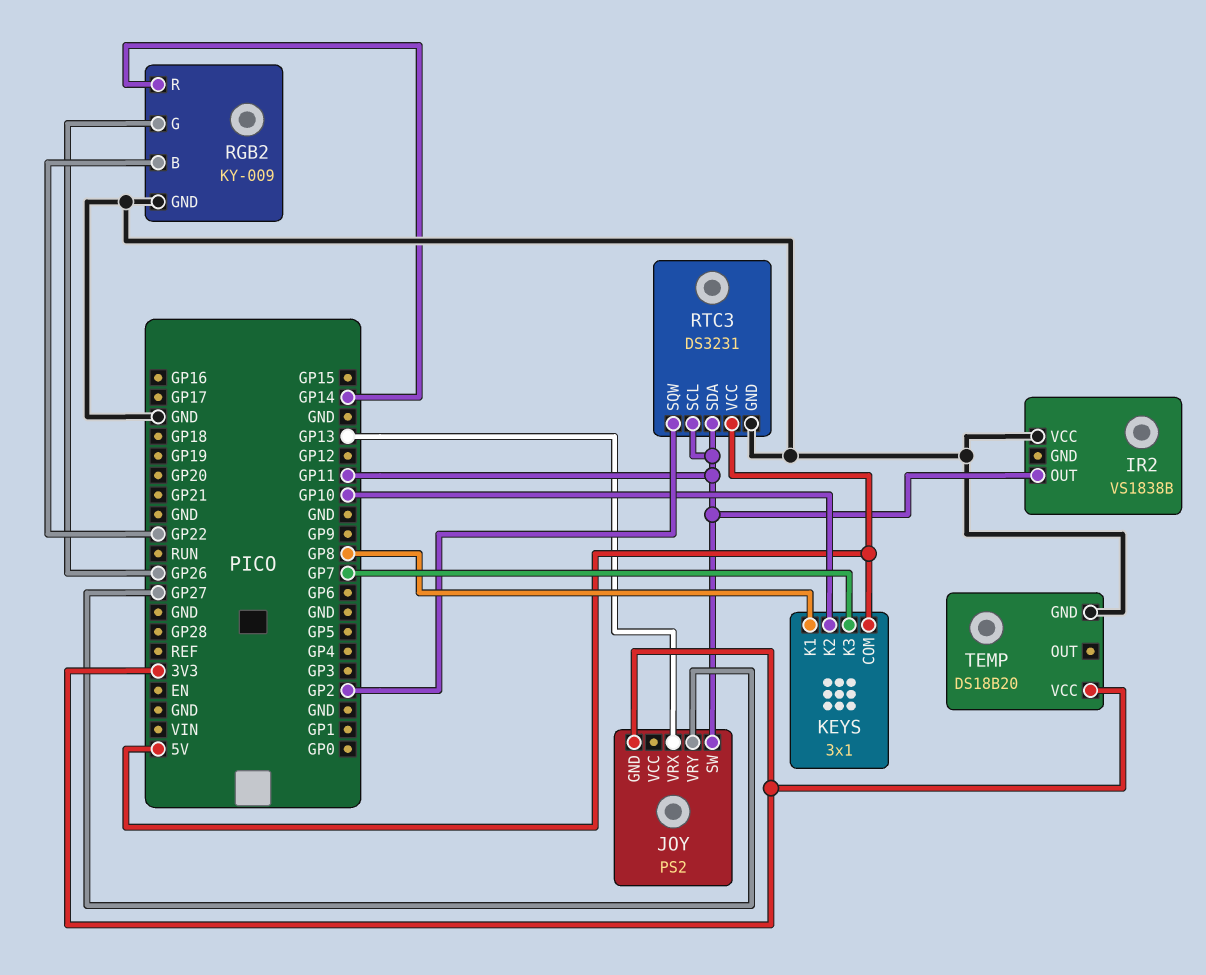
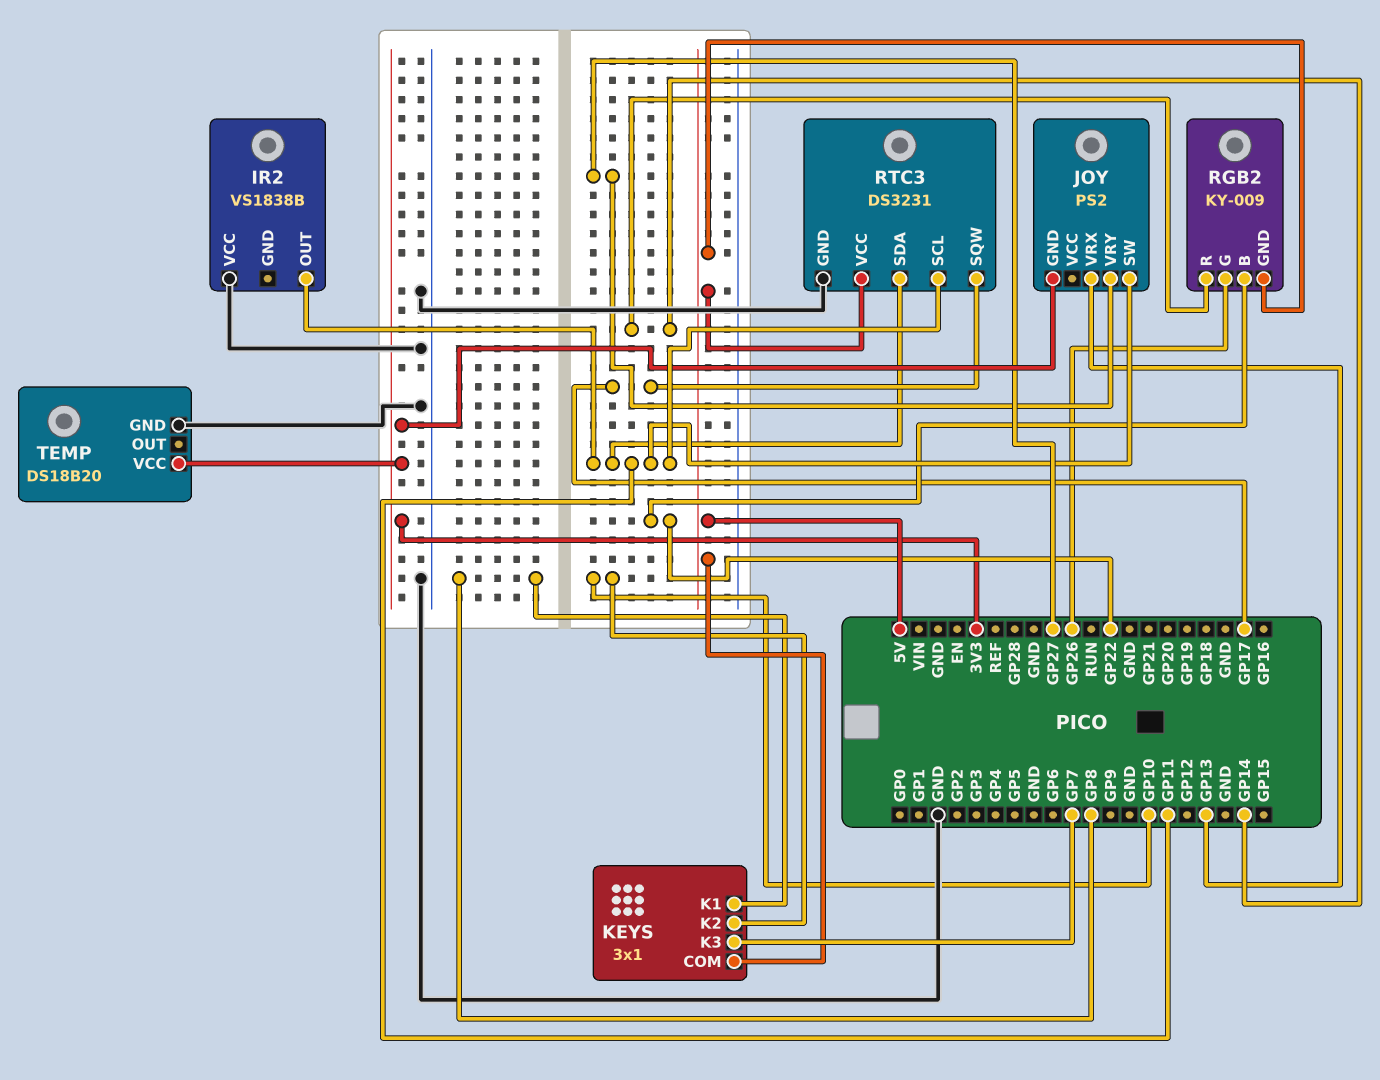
RGB2 pin GND: GND -> 5V
RTC3 pin SQW: GP2 -> GP17

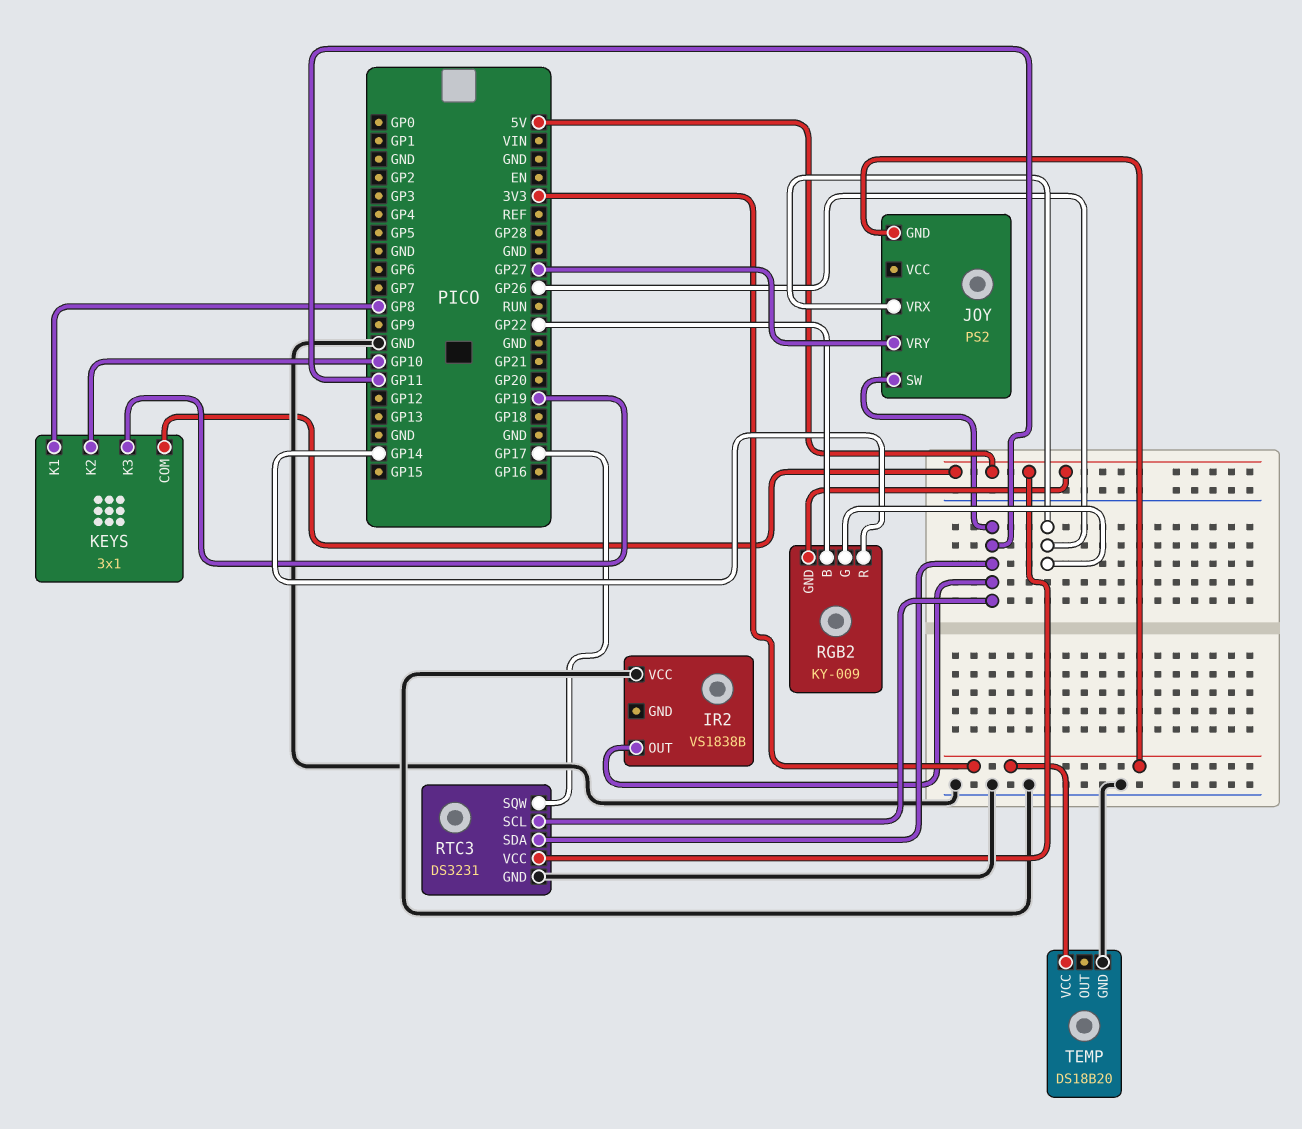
JOY pin VRX: GP13 -> GP26
KEYS pin K3: GP7 -> GP19

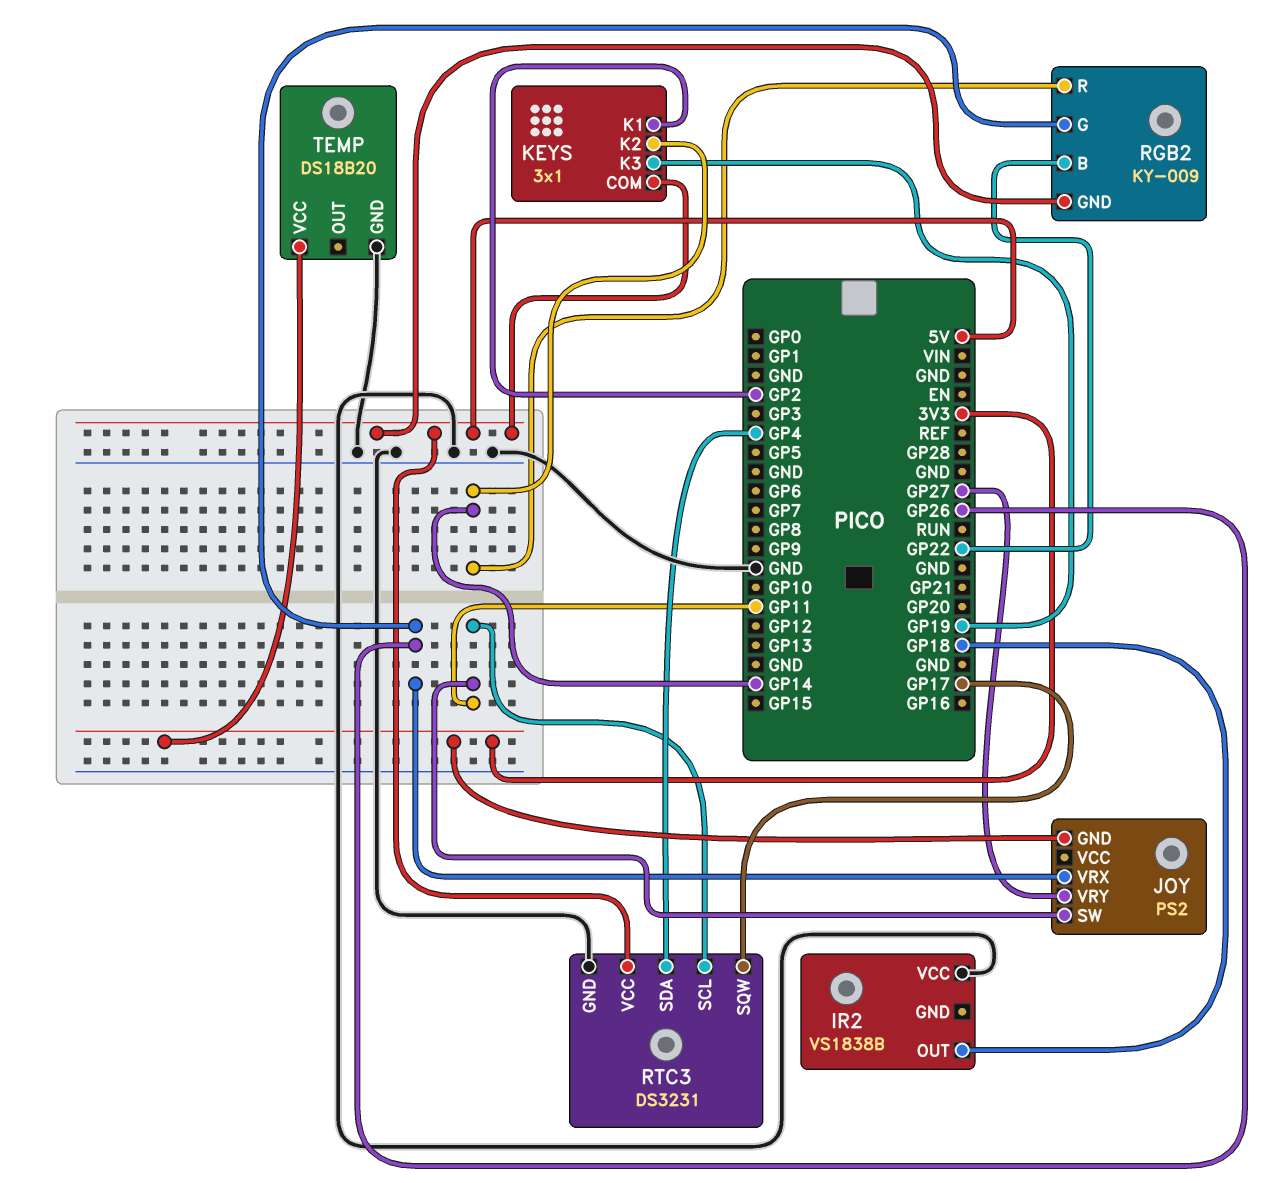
IR2 pin OUT: GP11 -> GP18
KEYS pin K1: GP8 -> GP2
KEYS pin K2: GP10 -> GP14
RTC3 pin SDA: GP11 -> GP4

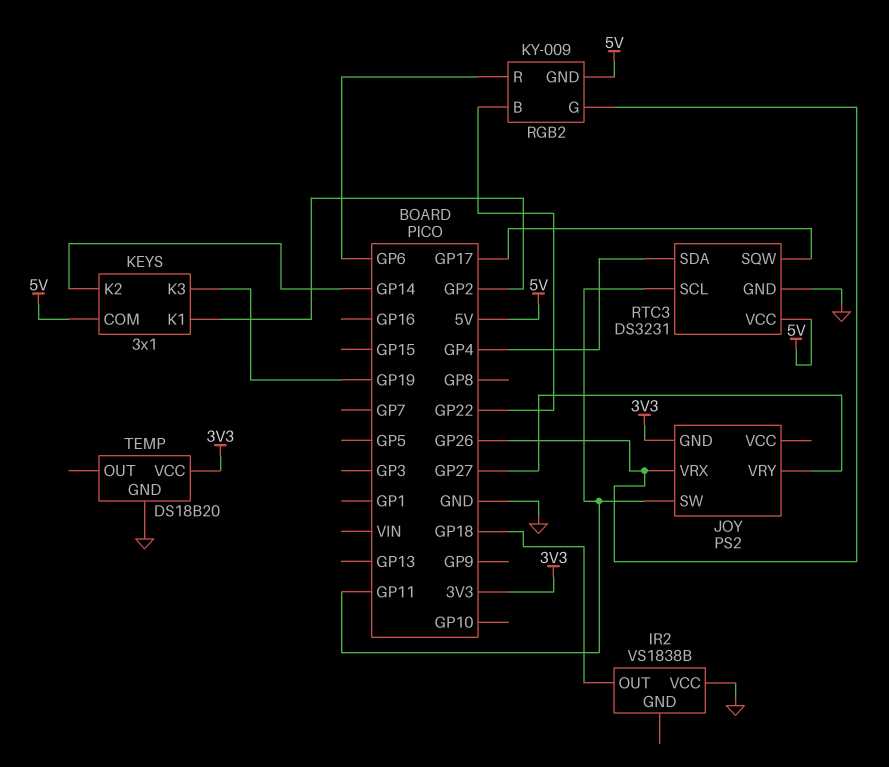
RGB2 pin R: GP14 -> GP6

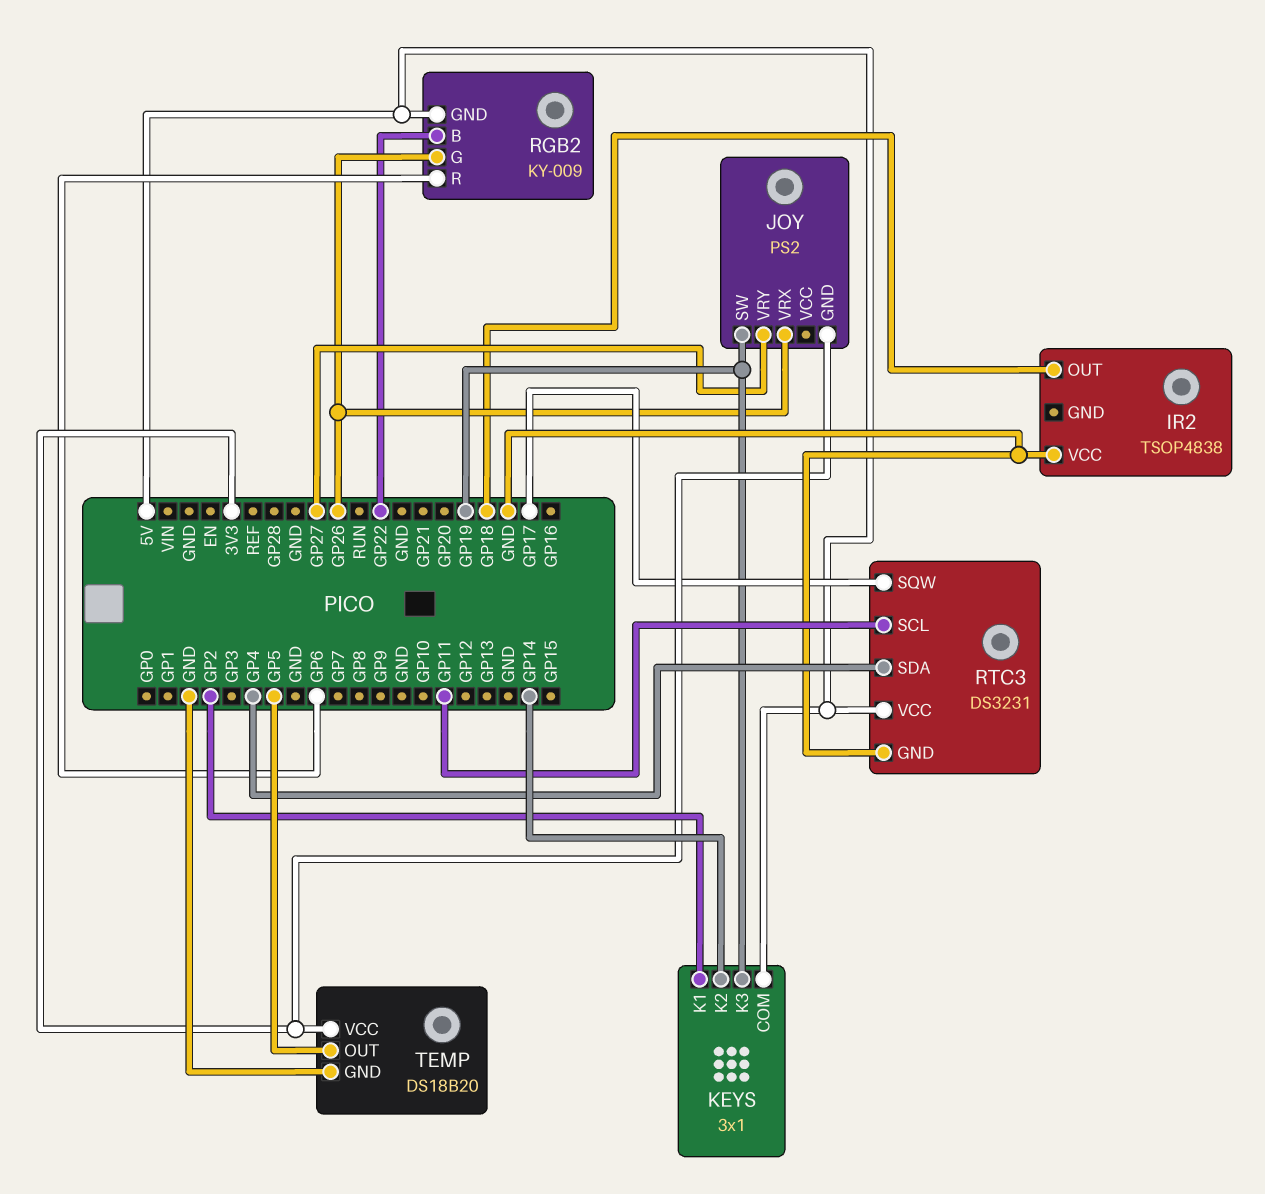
IR2: VS1838B -> TSOP4838
JOY pin SW: GP11 -> GP19
TEMP pin OUT: none -> GP5

